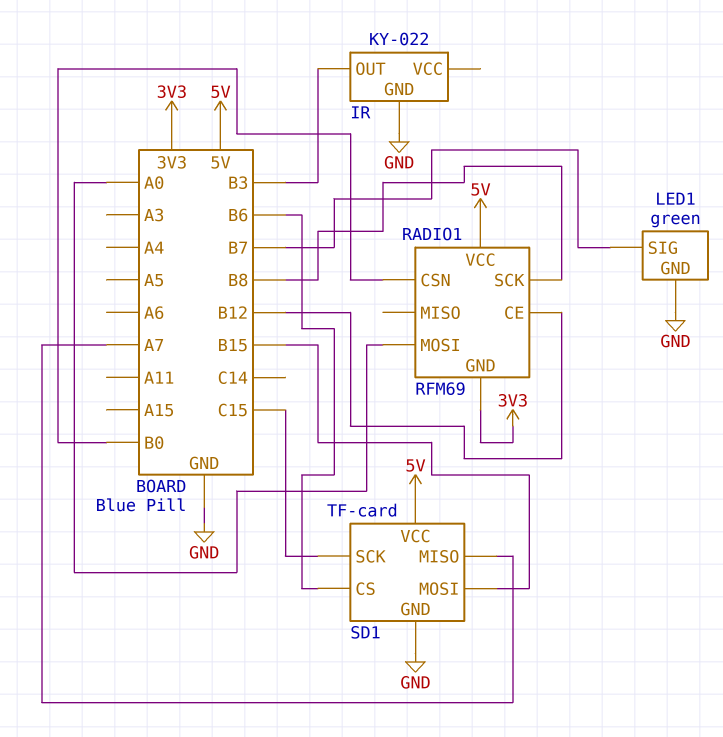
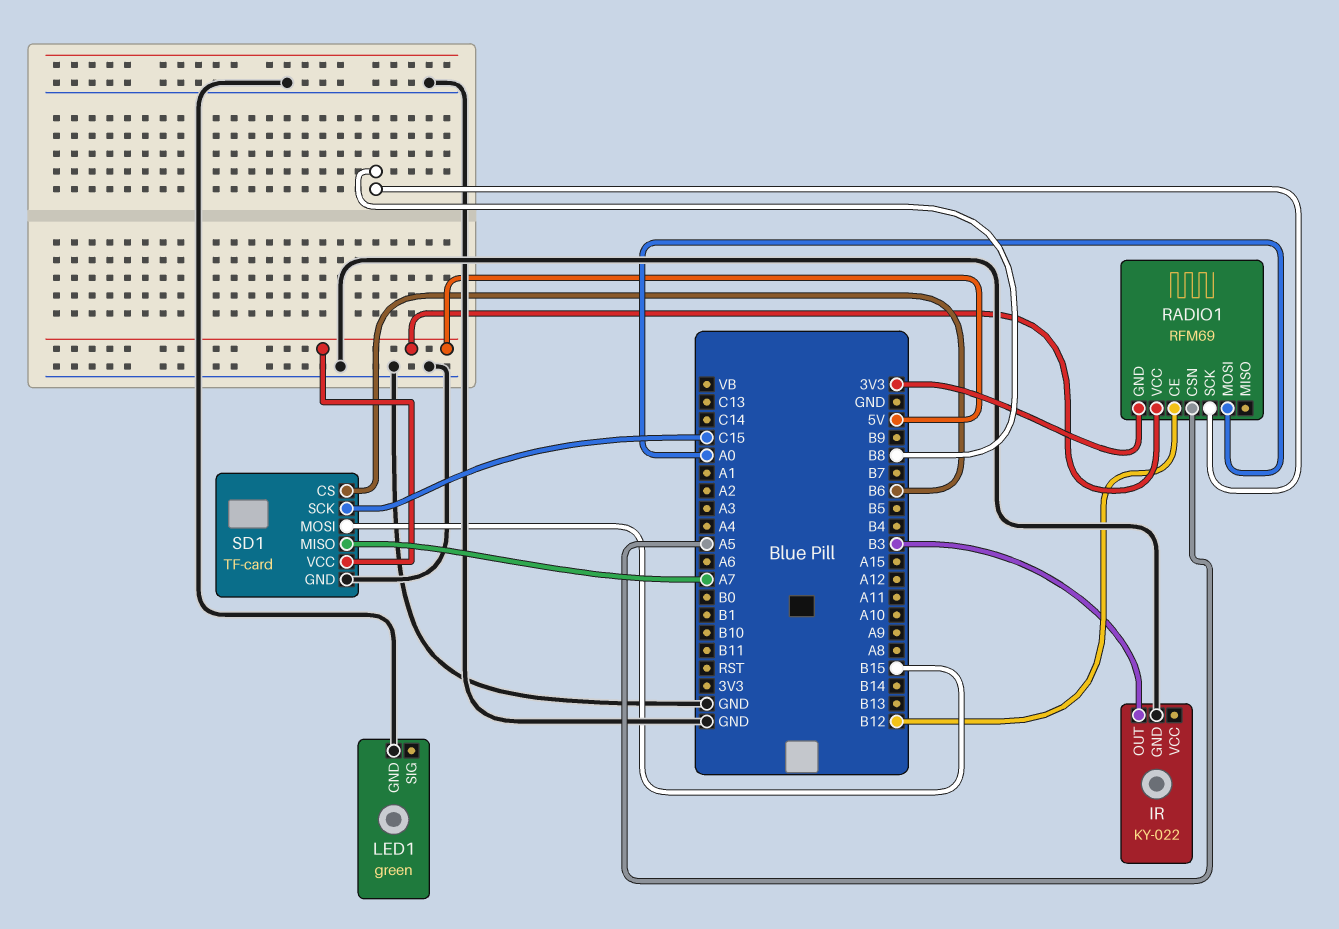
LED1 pin SIG: B7 -> none
RADIO1 pin CSN: B0 -> A5

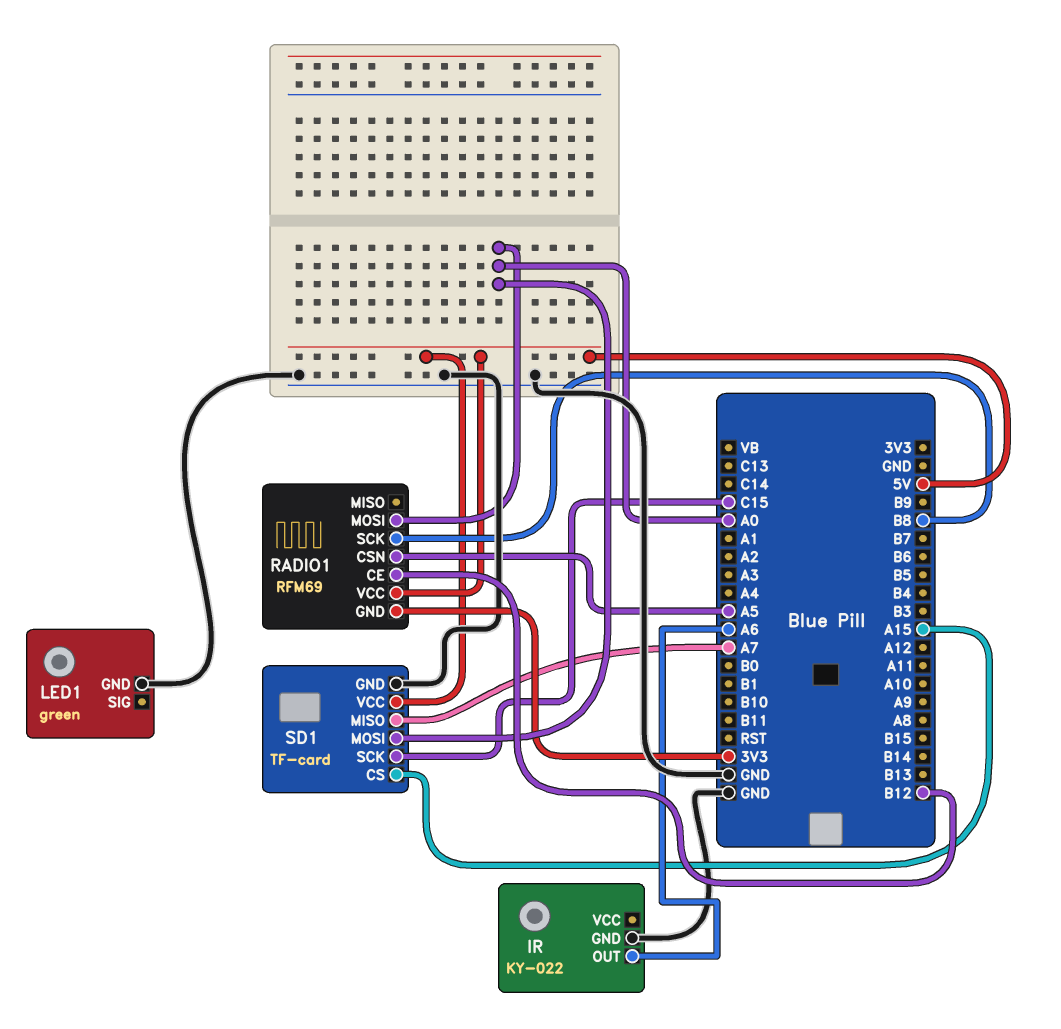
IR pin OUT: B3 -> A6
SD1 pin CS: B6 -> A15
SD1 pin MOSI: B15 -> A0

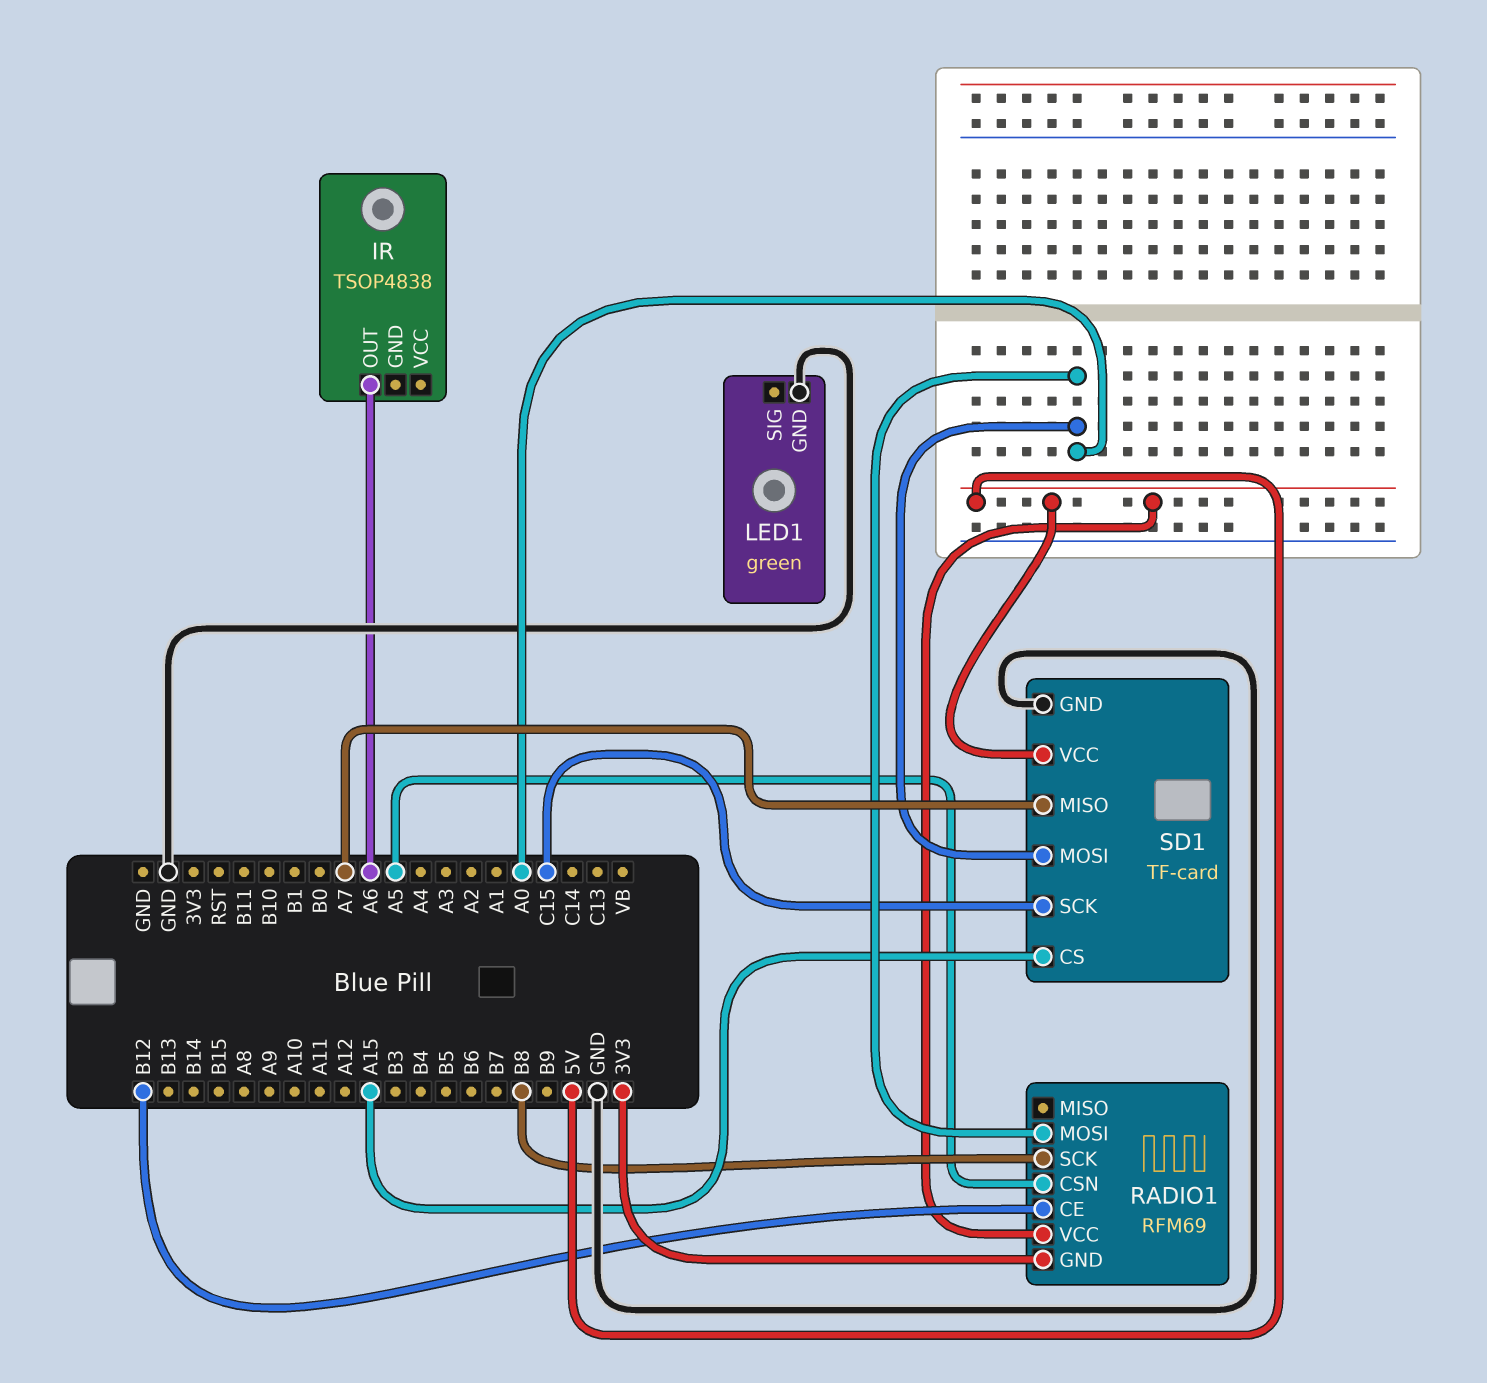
IR: KY-022 -> TSOP4838
IR pin GND: GND -> none

